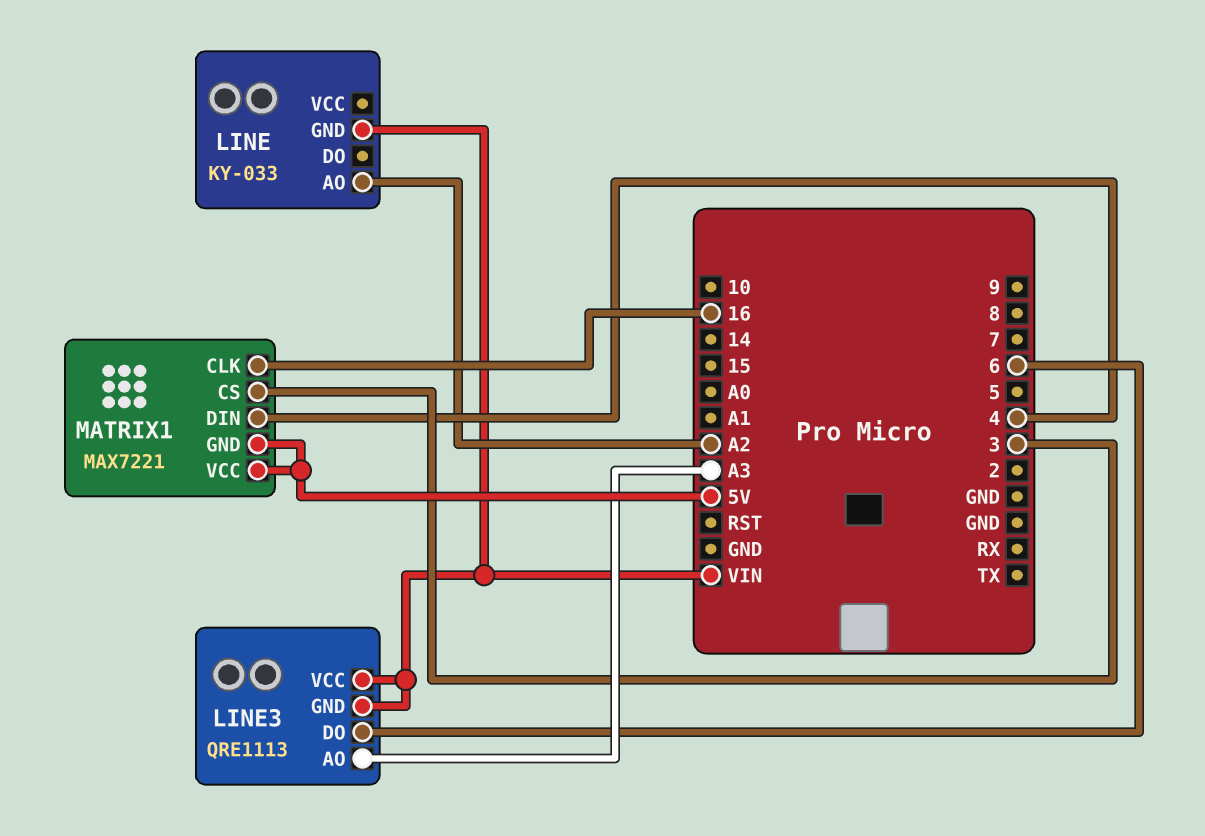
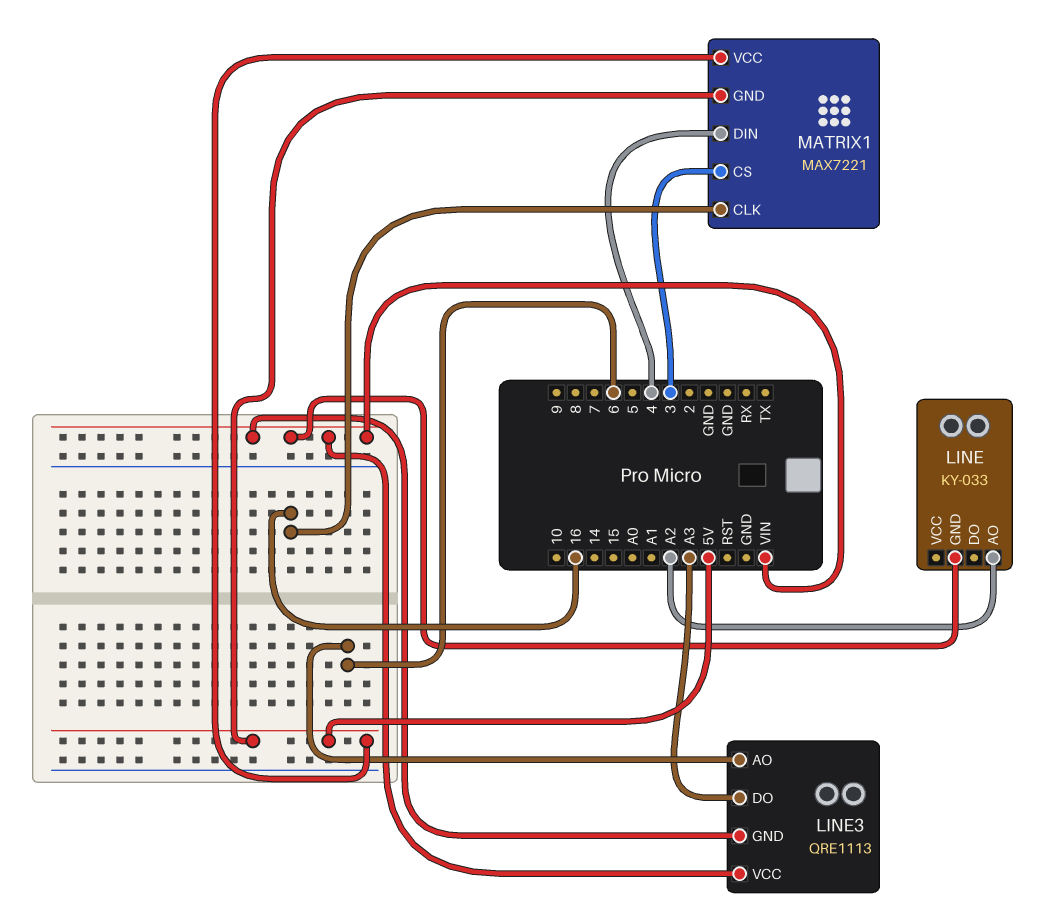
LINE3 pin AO: A3 -> 6
LINE3 pin DO: 6 -> A3

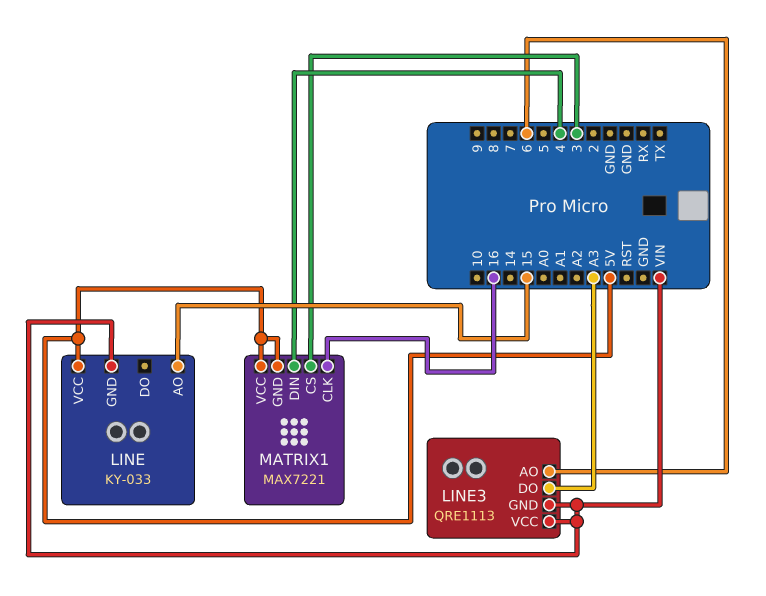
LINE pin AO: A2 -> 15
LINE pin VCC: none -> 5V

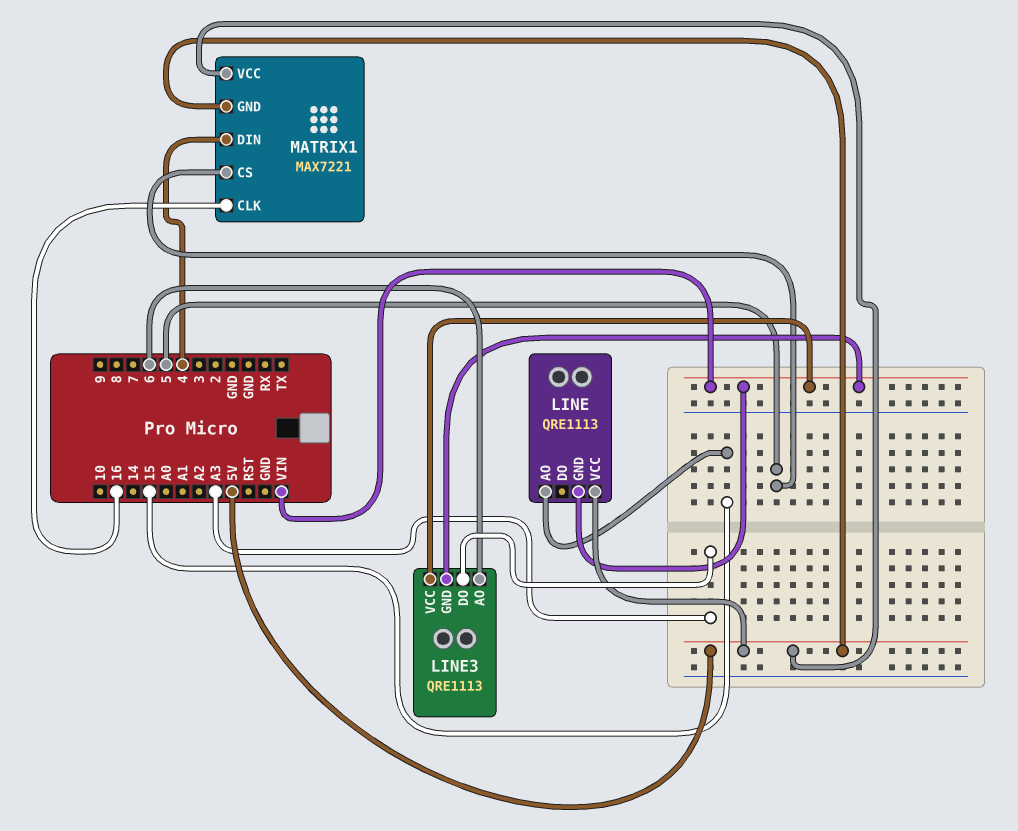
LINE: KY-033 -> QRE1113
MATRIX1 pin CS: 3 -> 5

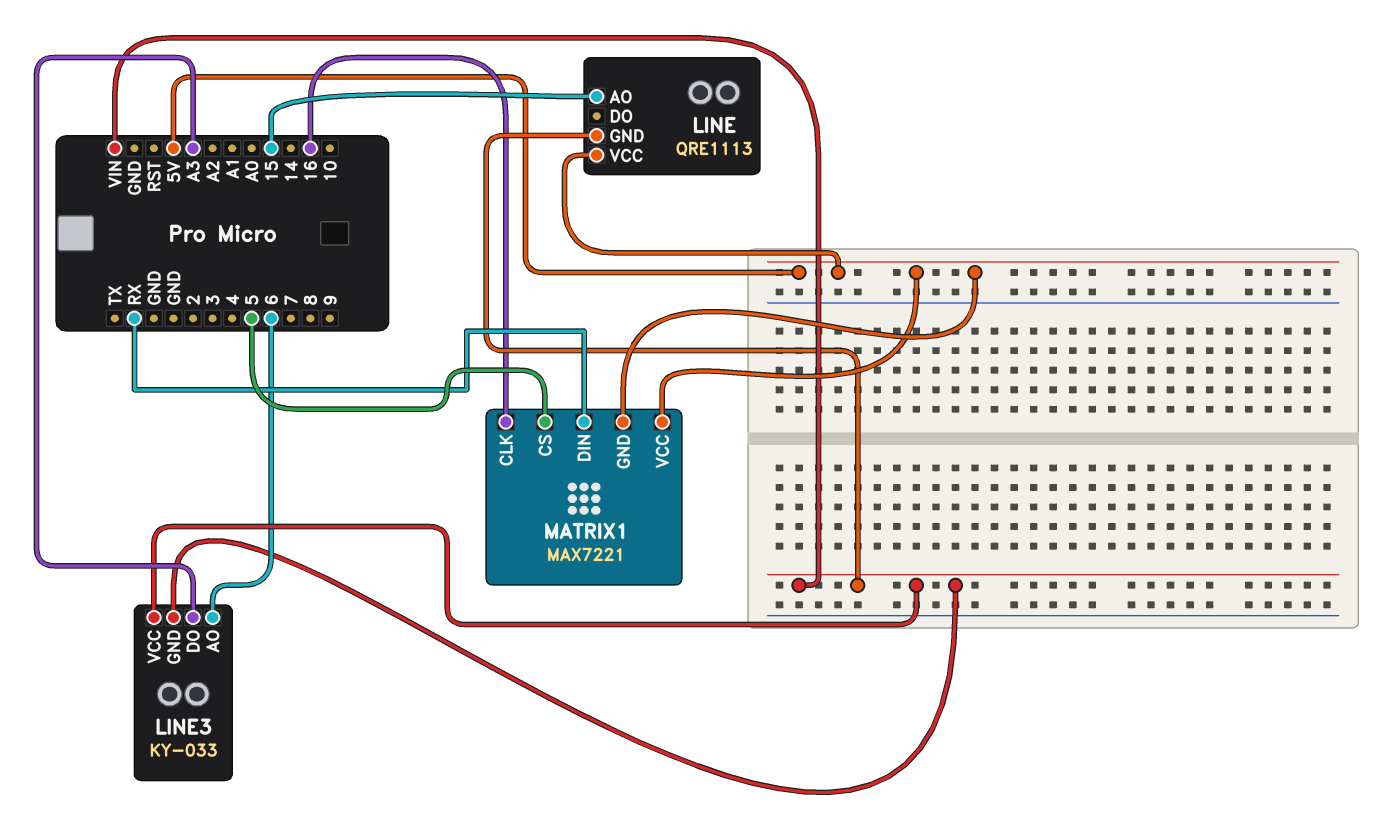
LINE3: QRE1113 -> KY-033
MATRIX1 pin DIN: 4 -> RX

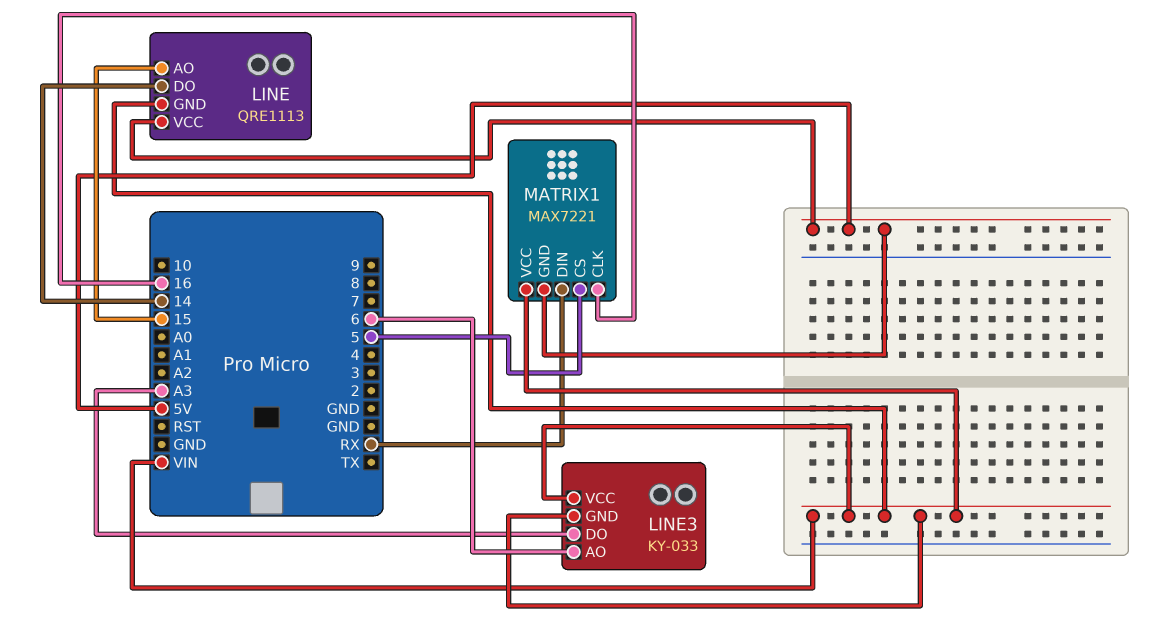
LINE pin DO: none -> 14
MATRIX1 pin VCC: 5V -> VIN

